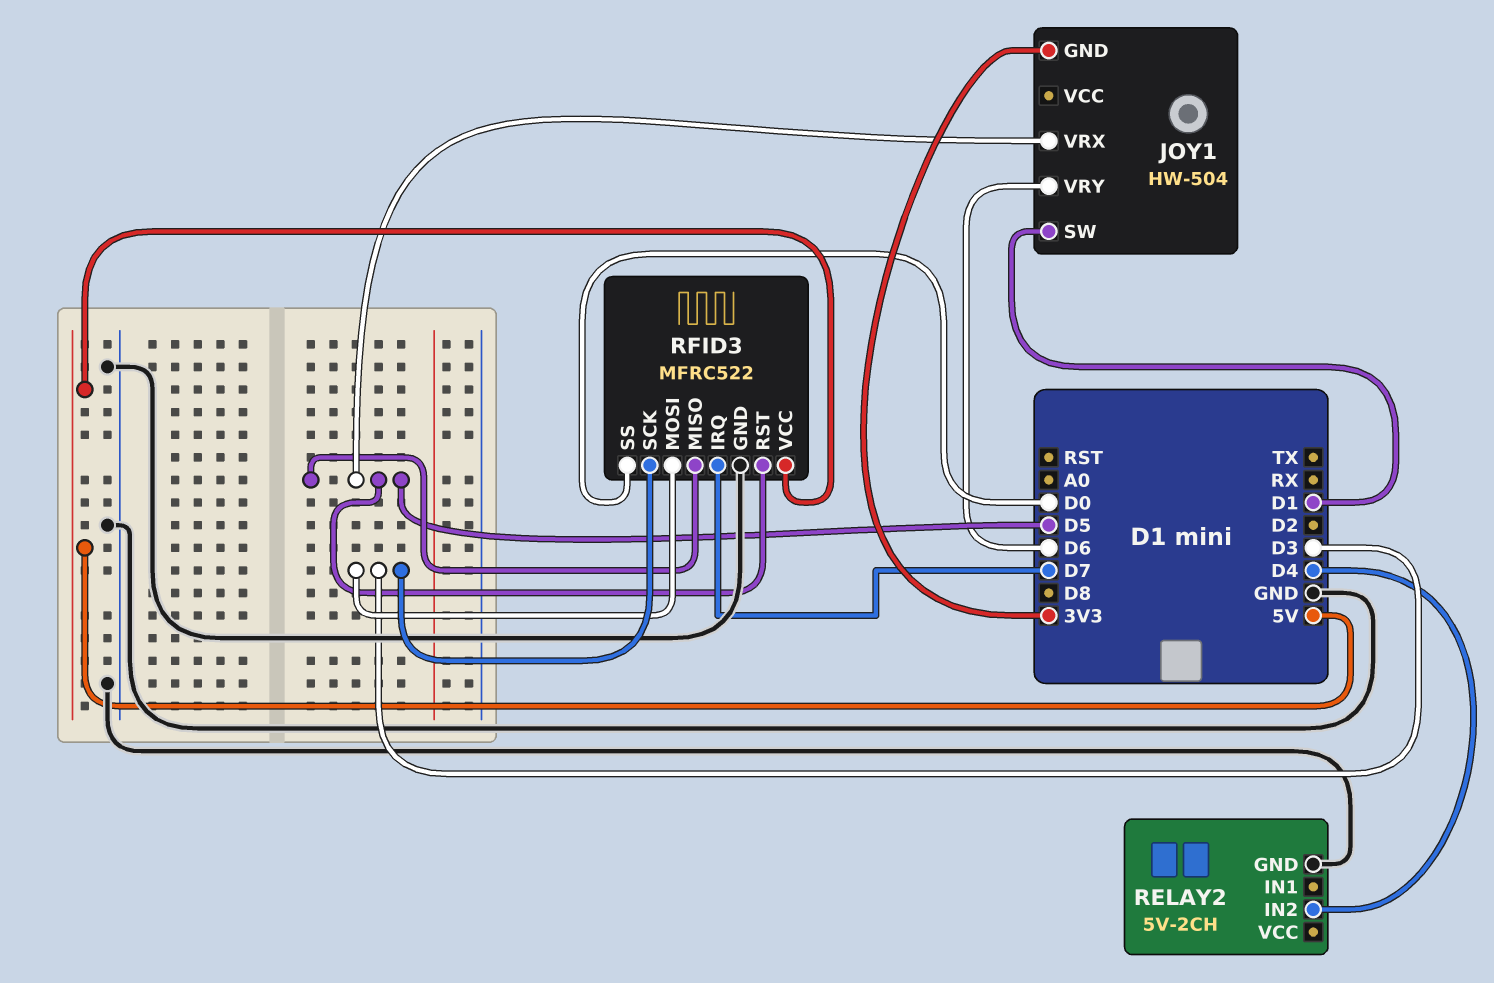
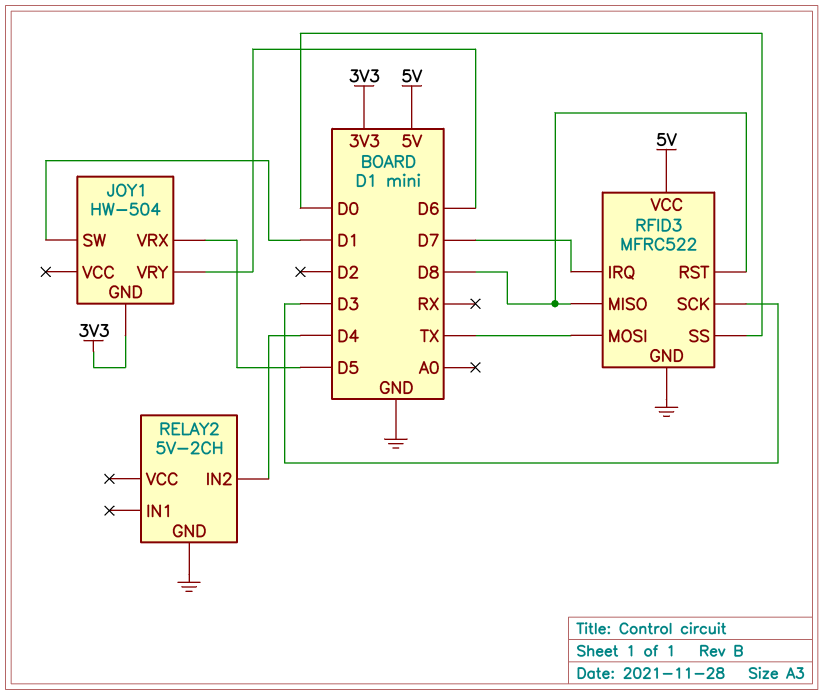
RFID3 pin MISO: D5 -> D8
RFID3 pin MOSI: D3 -> TX
RFID3 pin RST: D5 -> D8

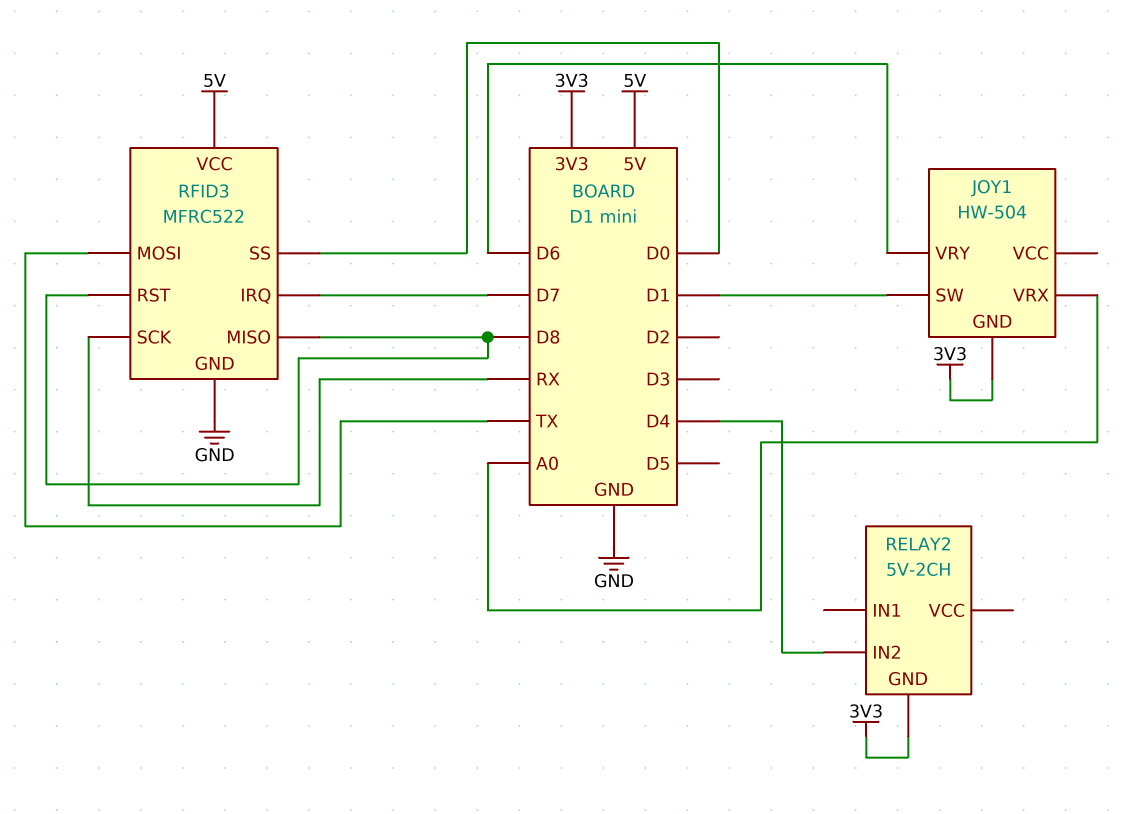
JOY1 pin VRX: D5 -> A0
RELAY2 pin GND: GND -> 3V3
RFID3 pin SCK: D3 -> RX

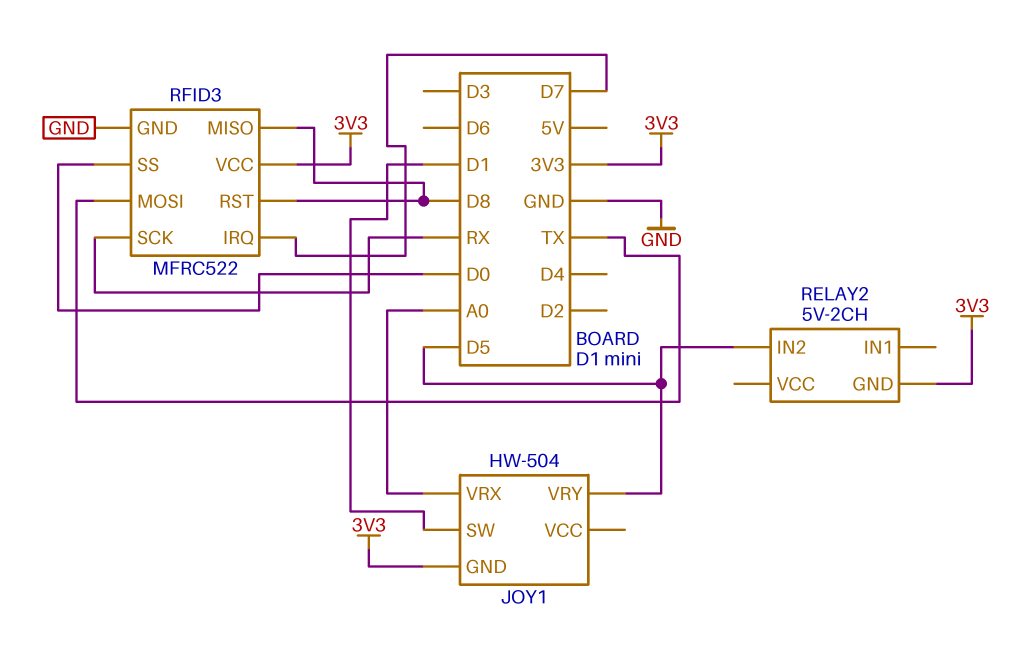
JOY1 pin VRY: D6 -> D5
RELAY2 pin IN2: D4 -> D5
RFID3 pin VCC: 5V -> 3V3

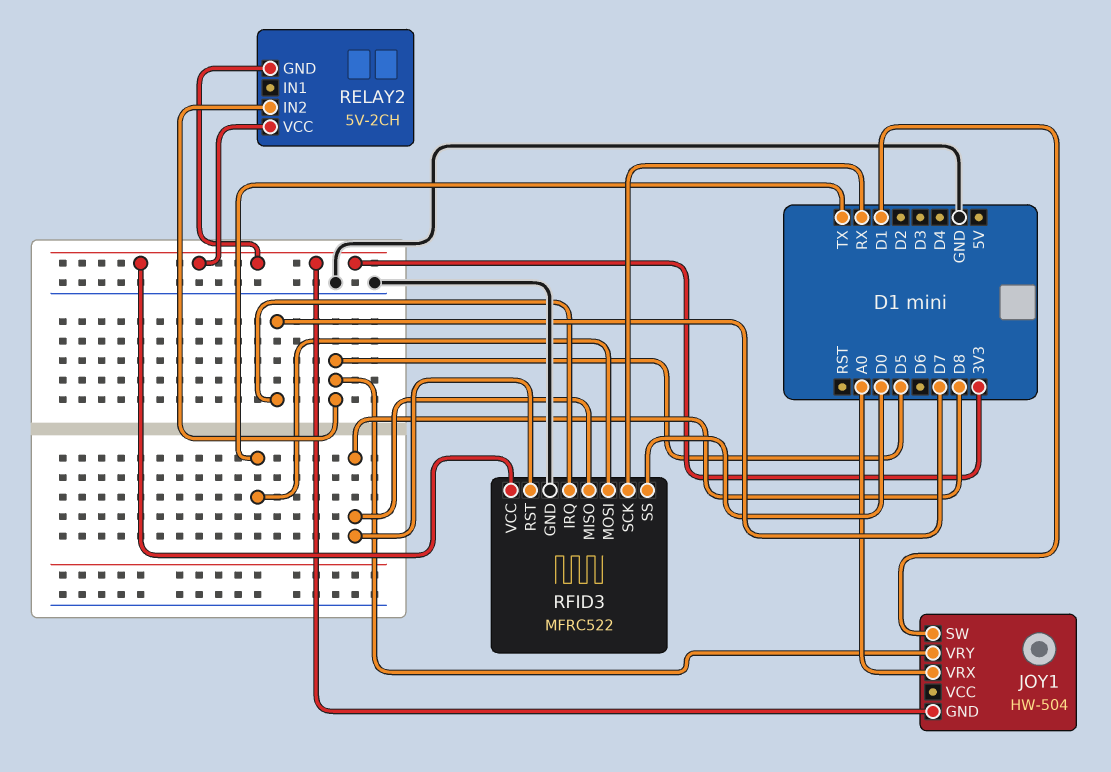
RELAY2 pin VCC: none -> 3V3

